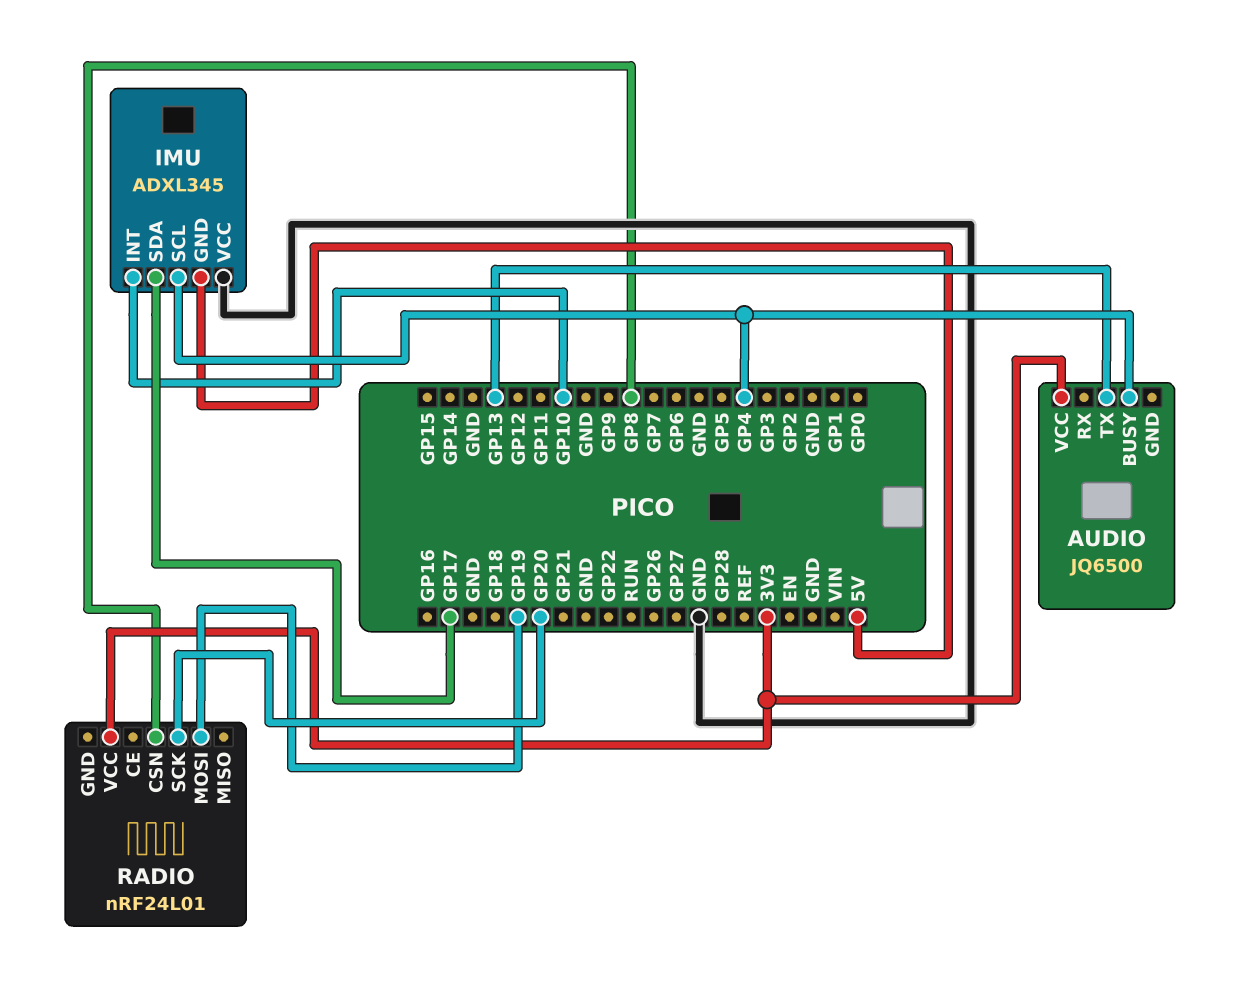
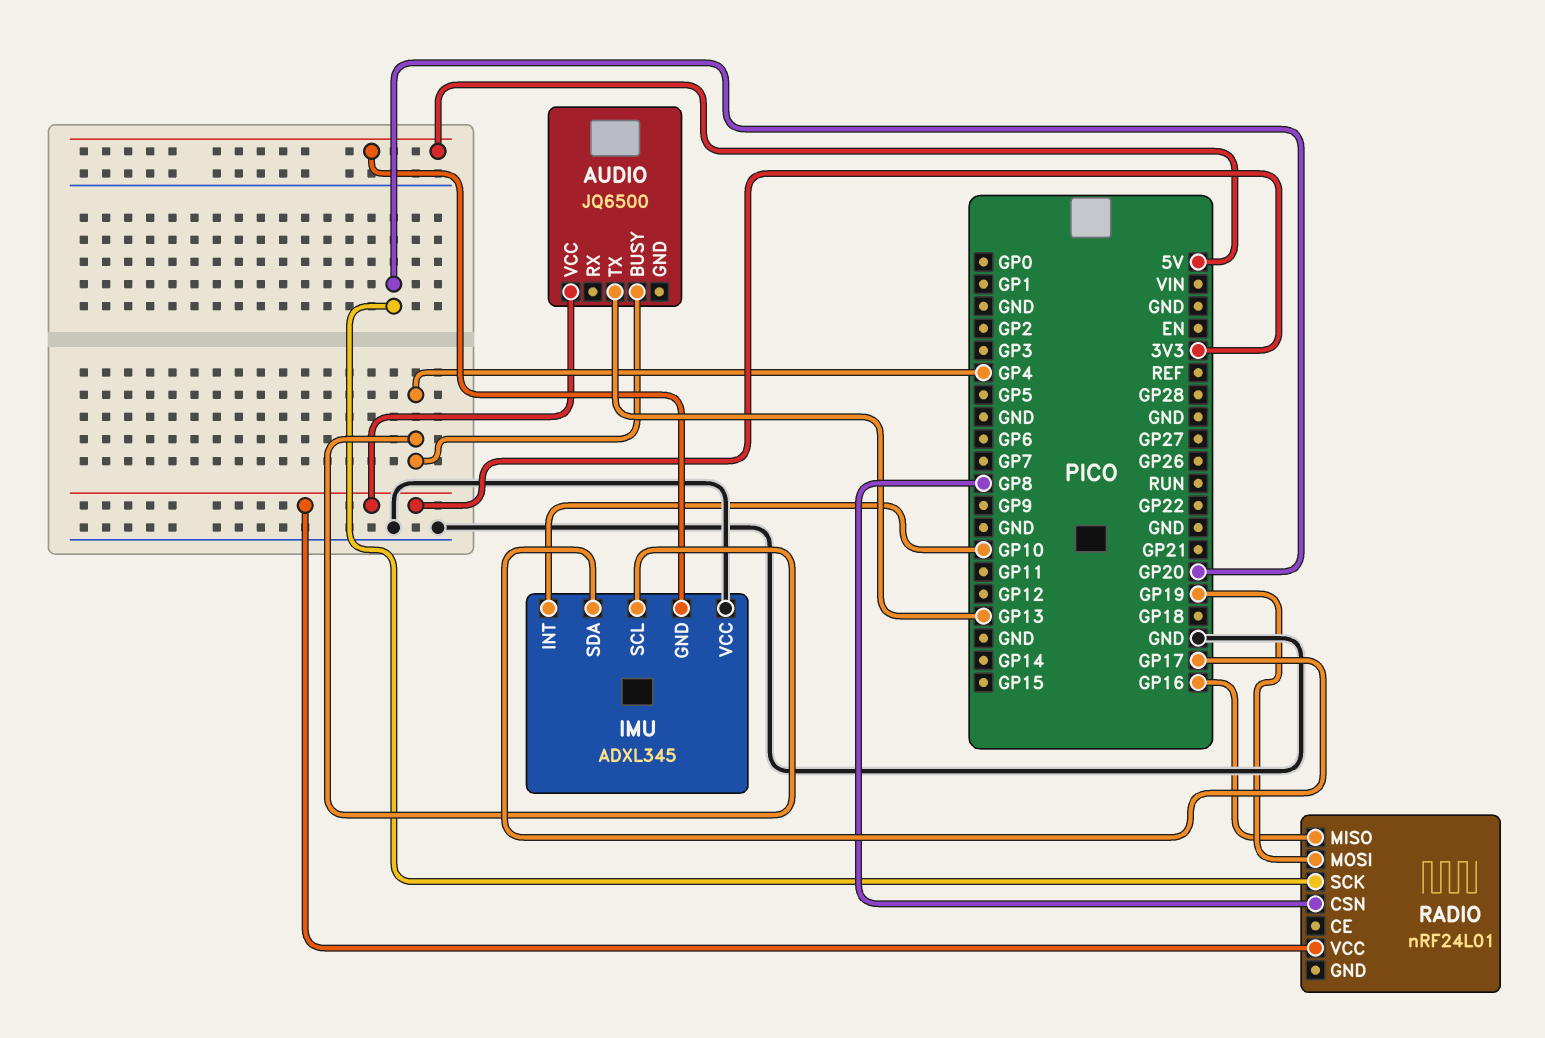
RADIO pin MISO: none -> GP16

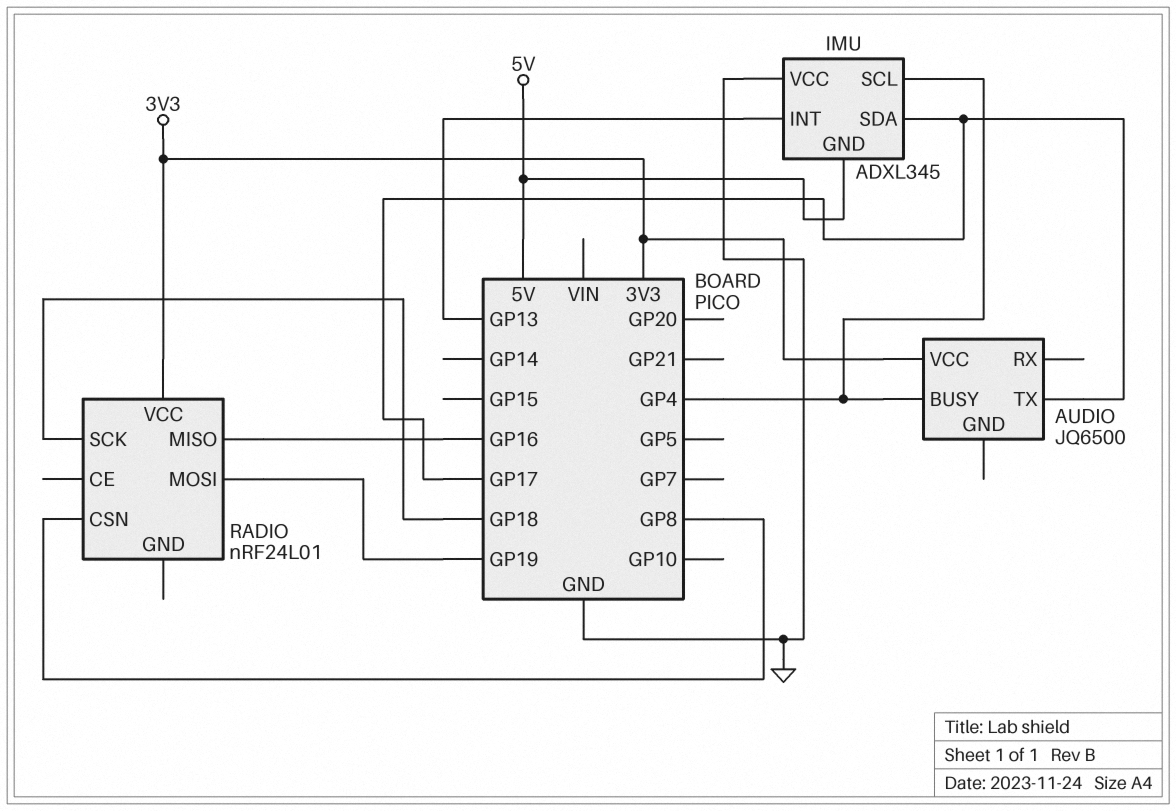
AUDIO pin TX: GP13 -> GP17
IMU pin INT: GP10 -> GP13
RADIO pin SCK: GP20 -> GP18

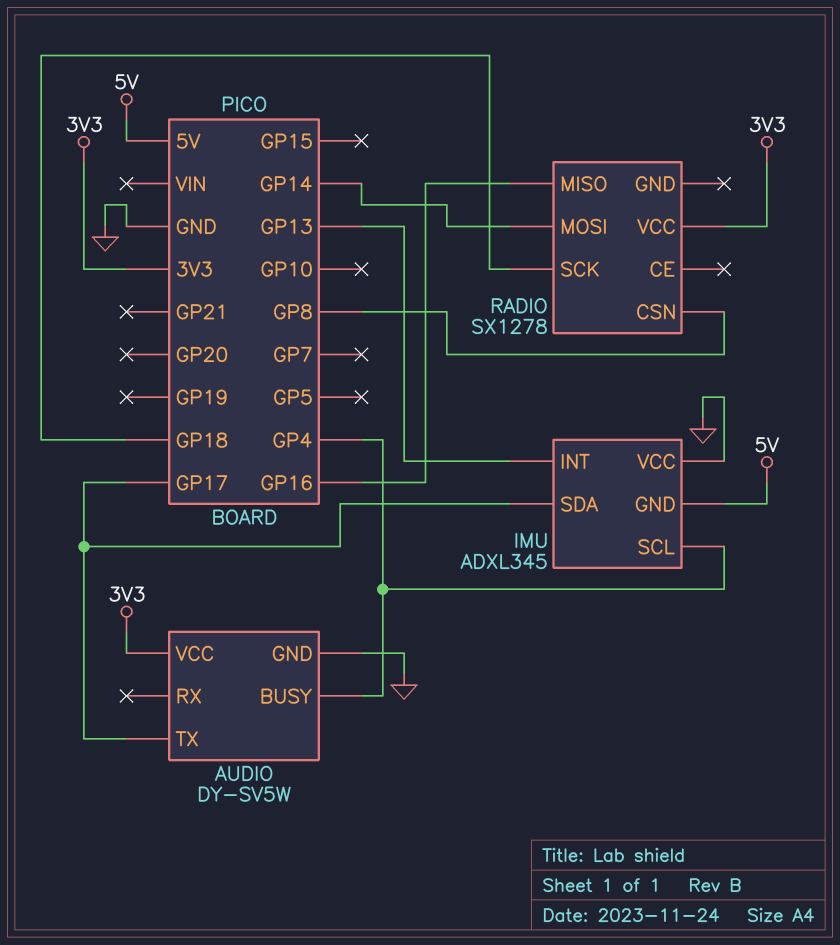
AUDIO: JQ6500 -> DY-SV5W
AUDIO pin GND: none -> GND
RADIO: nRF24L01 -> SX1278
RADIO pin MOSI: GP19 -> GP14

